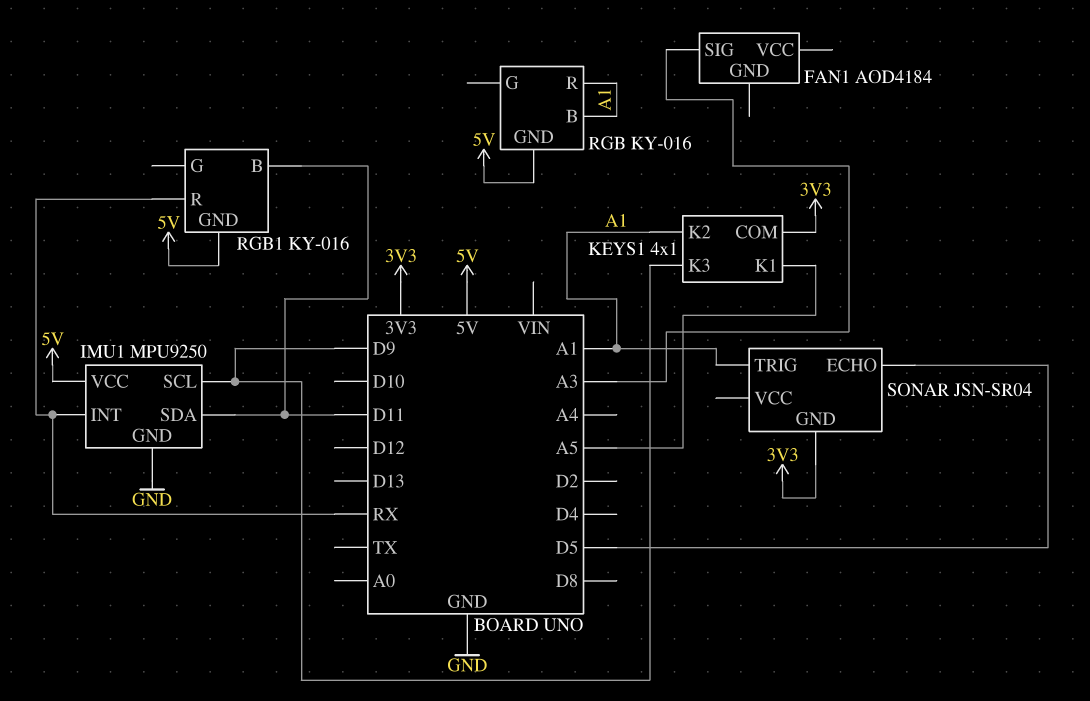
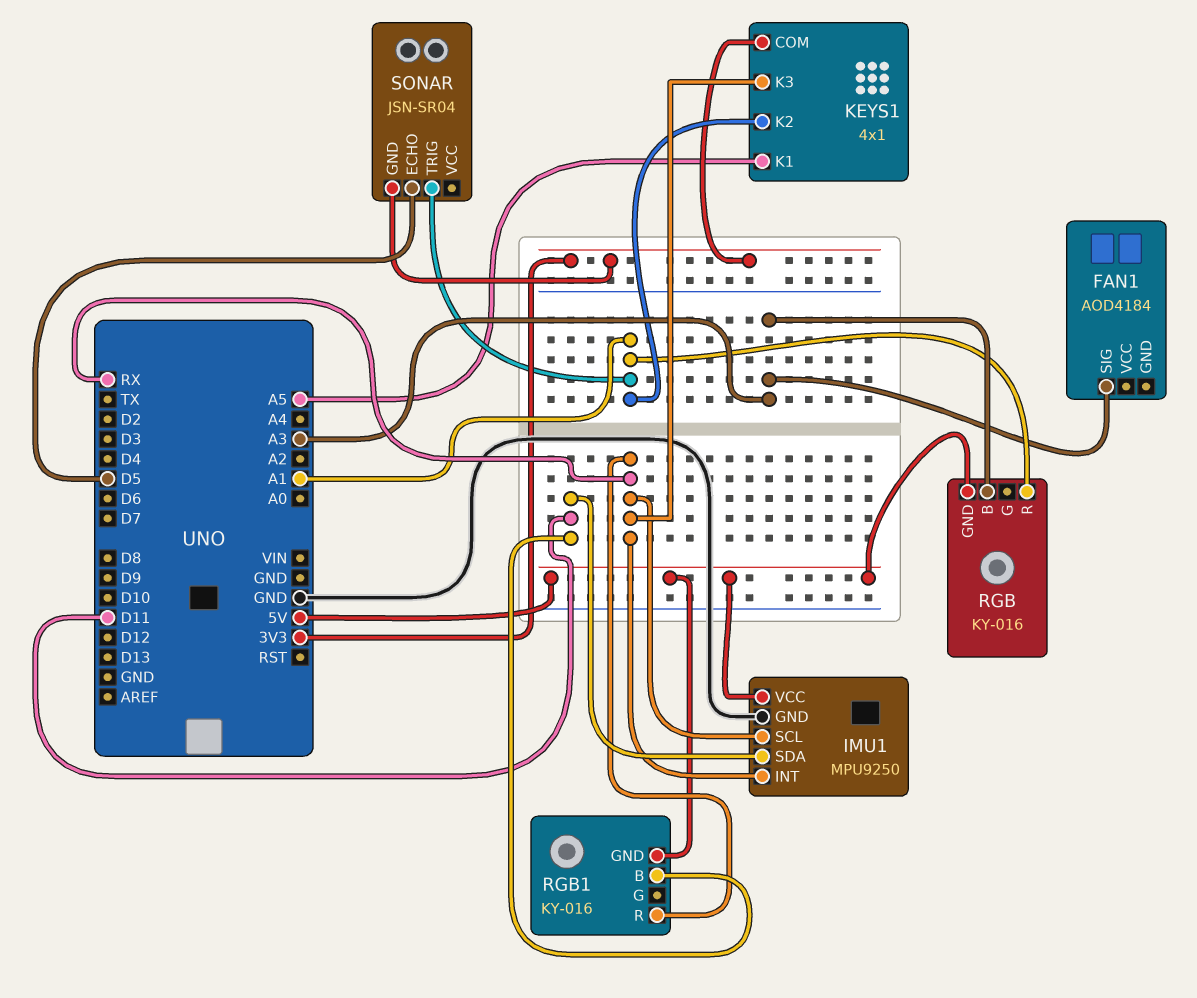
IMU1 pin SCL: D9 -> RX
KEYS1 pin K3: D9 -> RX
RGB pin B: A1 -> A3

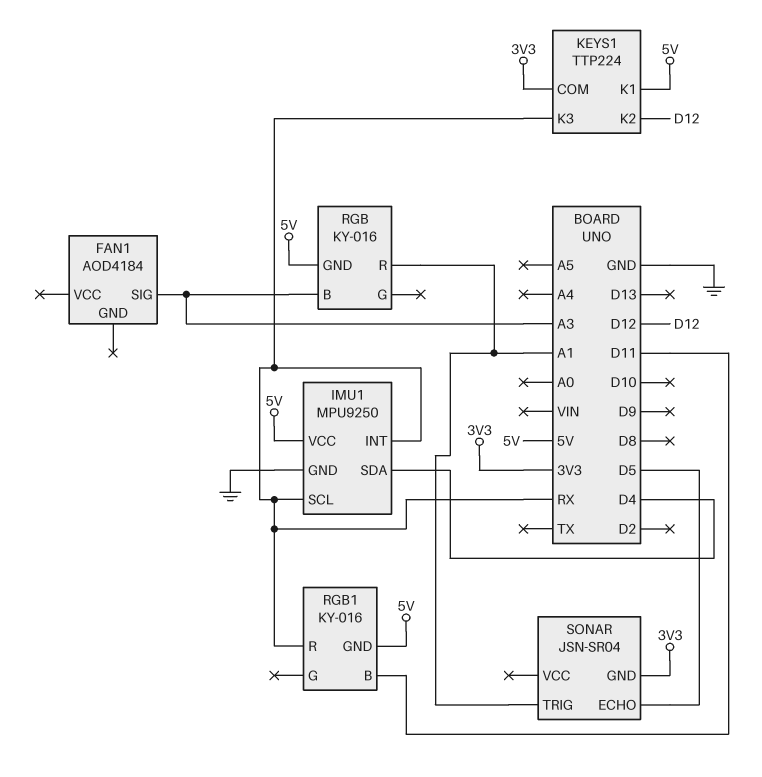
IMU1 pin SDA: D11 -> D4
KEYS1: 4x1 -> TTP224
KEYS1 pin K1: A5 -> 5V
KEYS1 pin K2: A1 -> D12

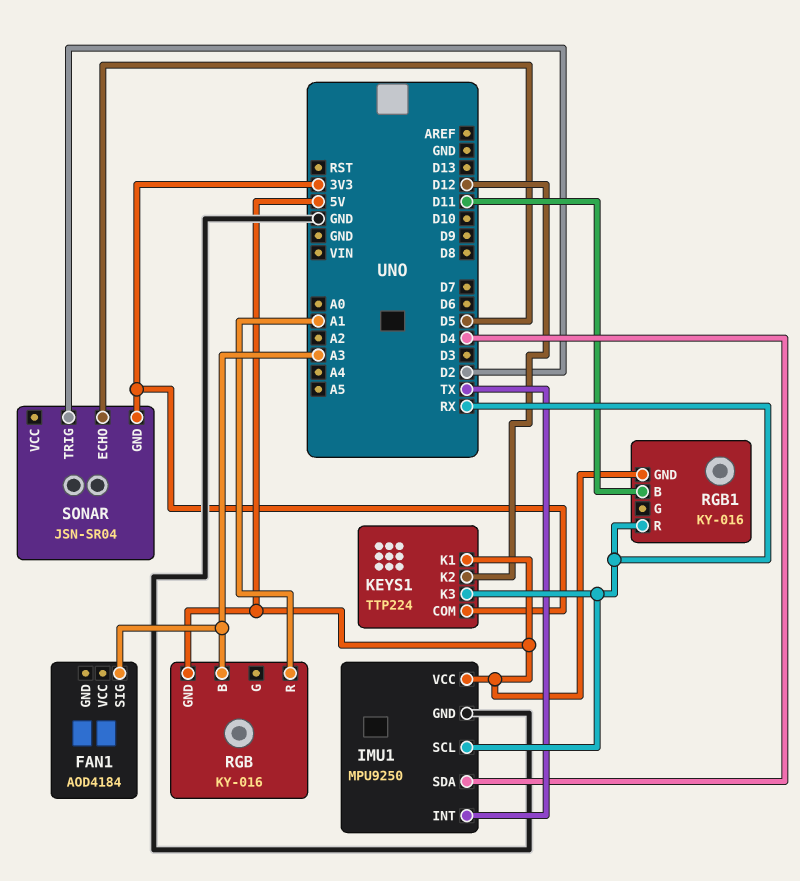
IMU1 pin INT: RX -> TX
SONAR pin TRIG: A1 -> D2

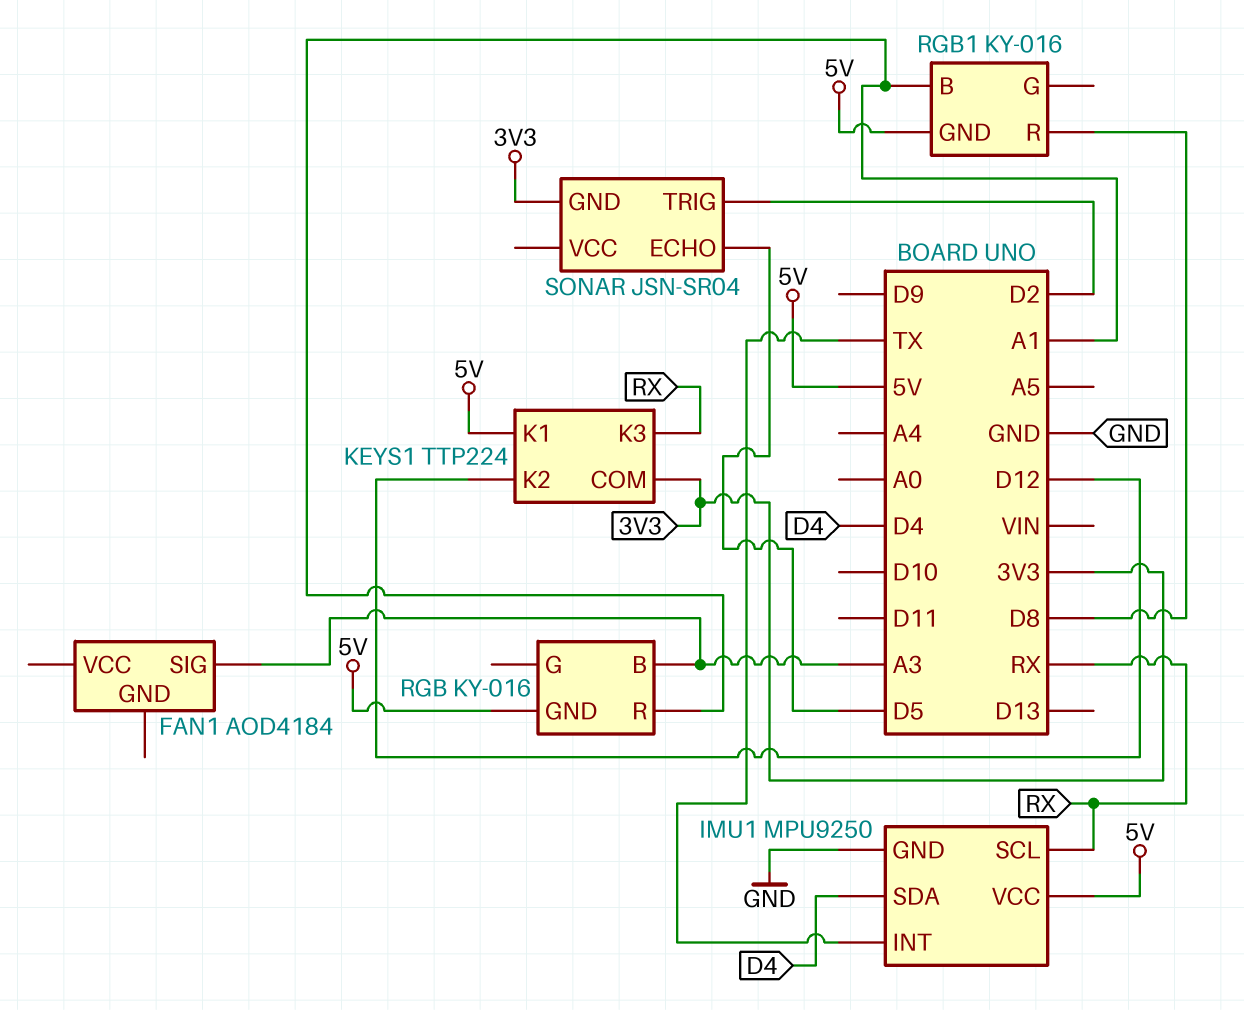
RGB1 pin B: D11 -> A1
RGB1 pin R: RX -> D8

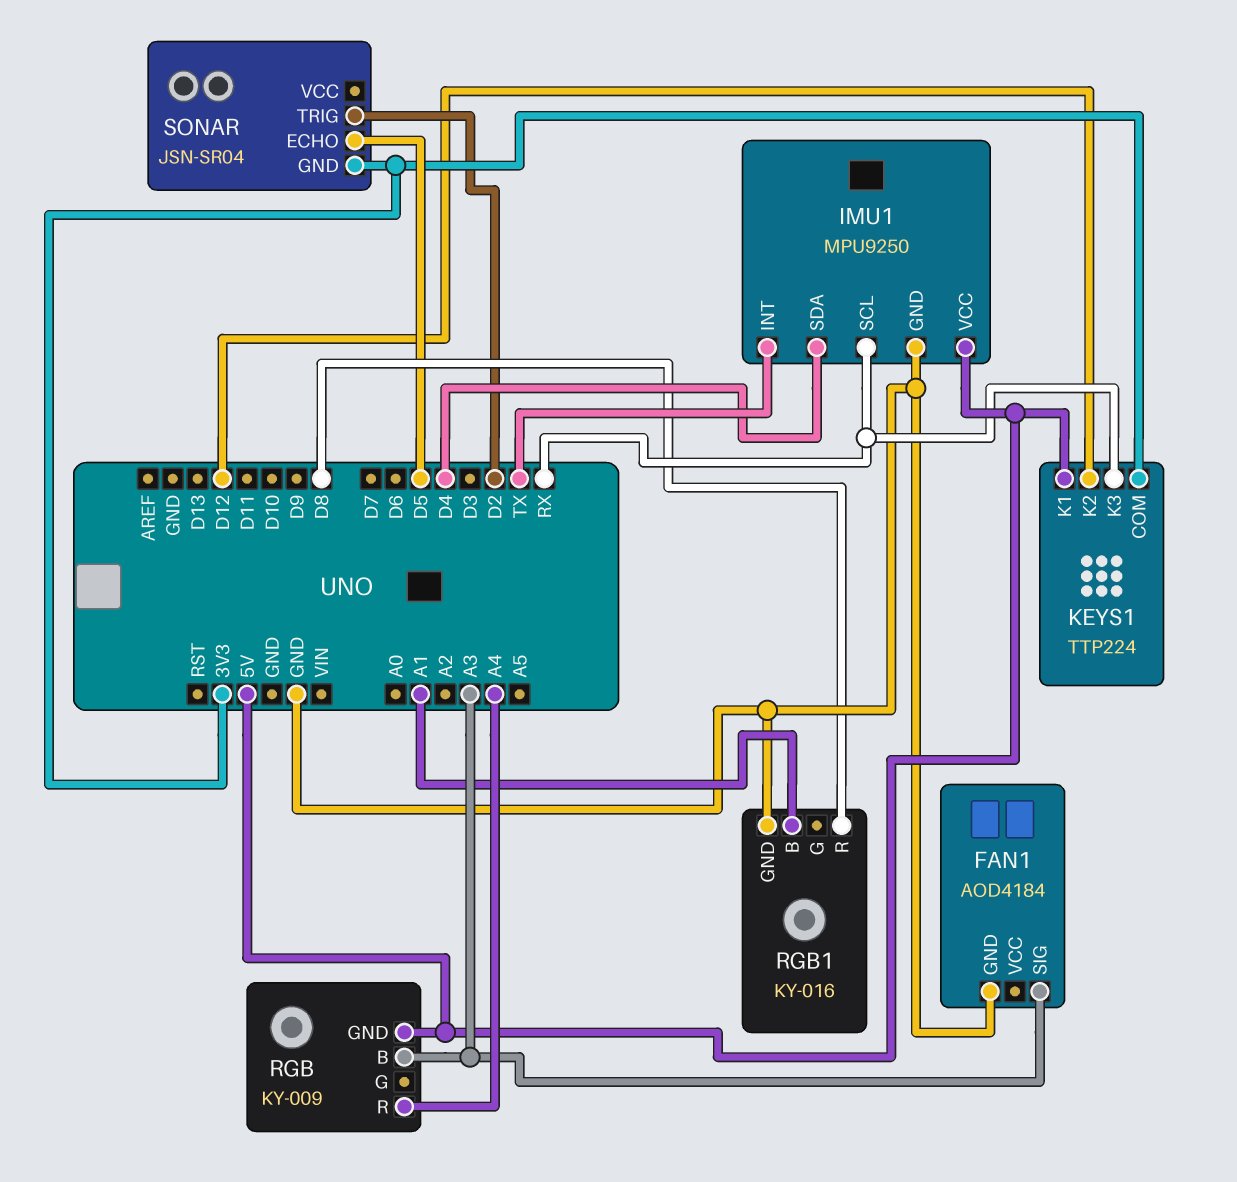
FAN1 pin GND: none -> GND
RGB: KY-016 -> KY-009
RGB pin R: A1 -> A4
RGB1 pin GND: 5V -> GND

